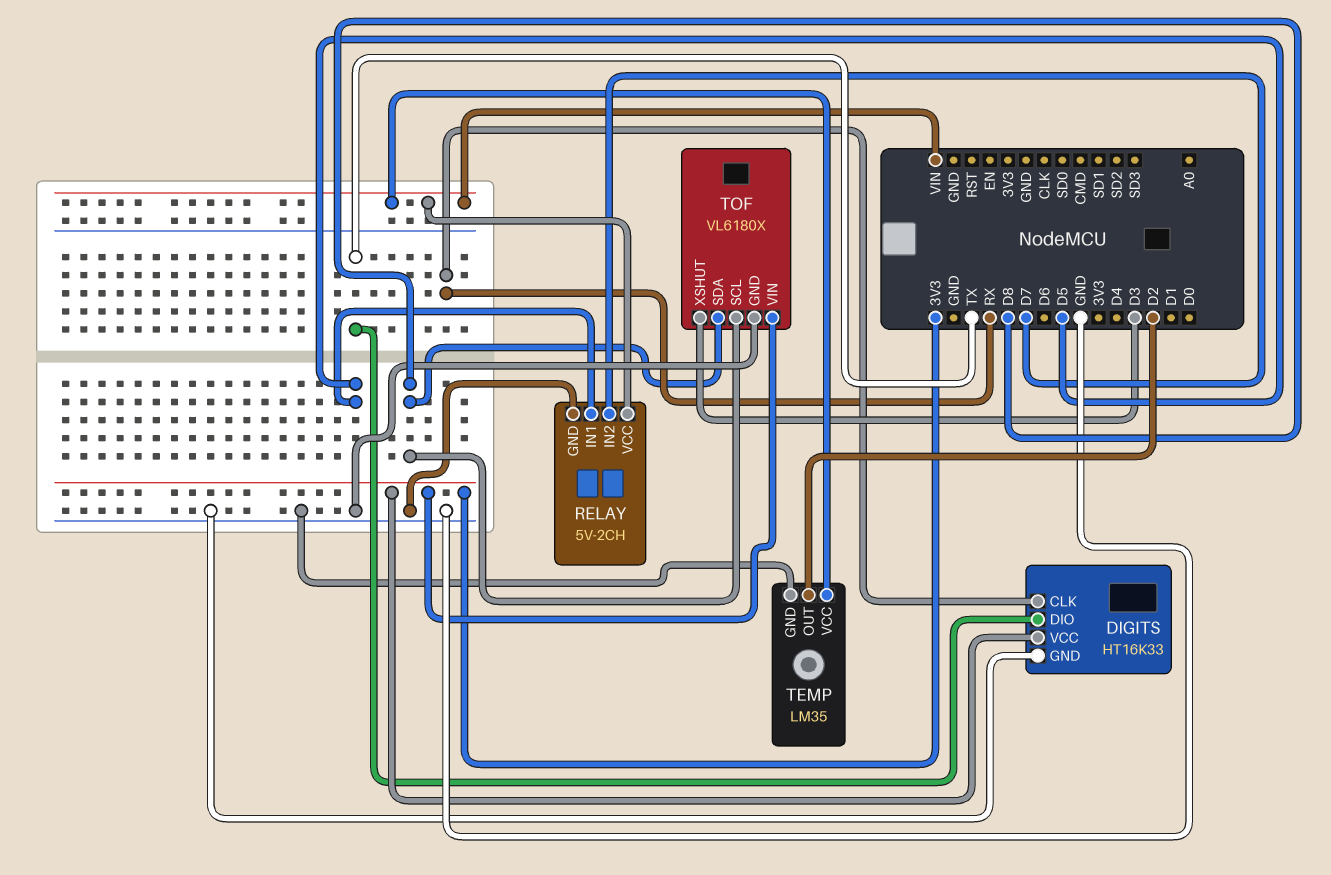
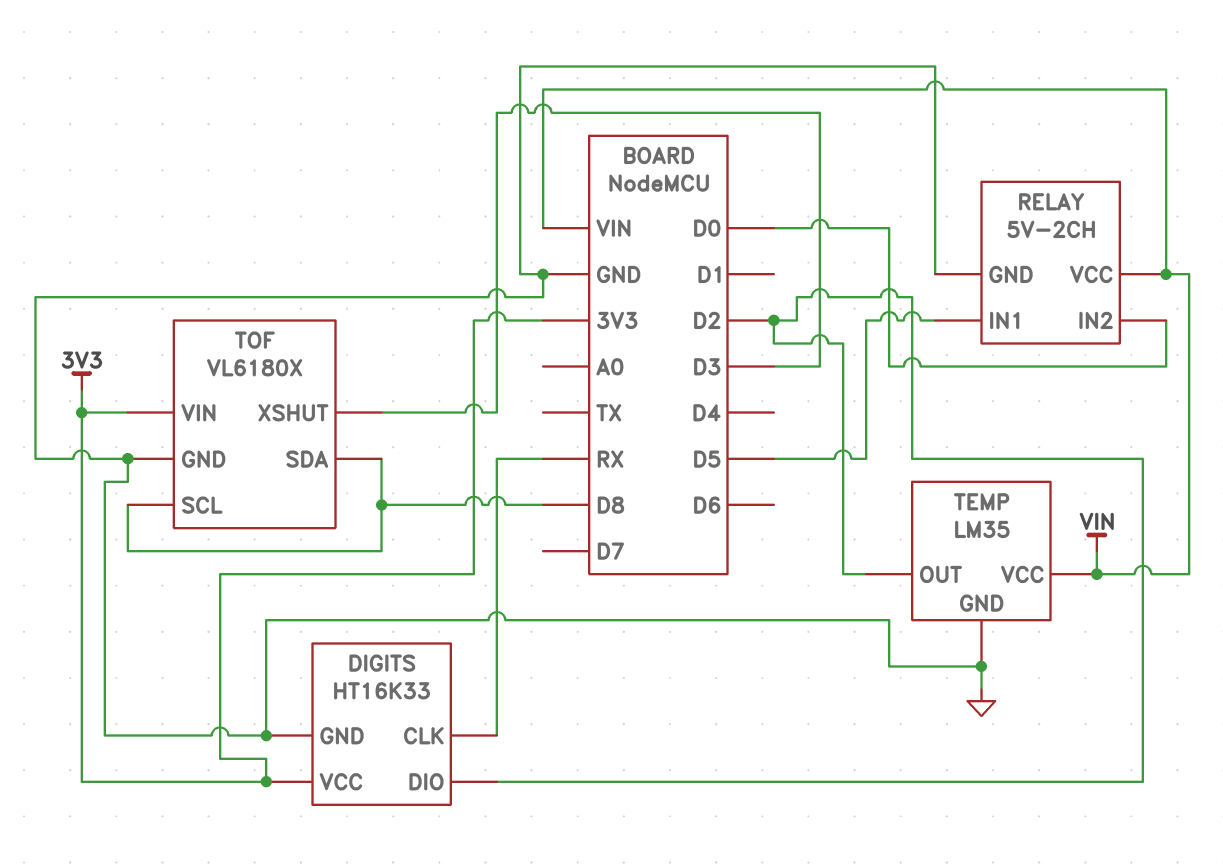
DIGITS pin DIO: TX -> D2
RELAY pin IN2: D7 -> D0

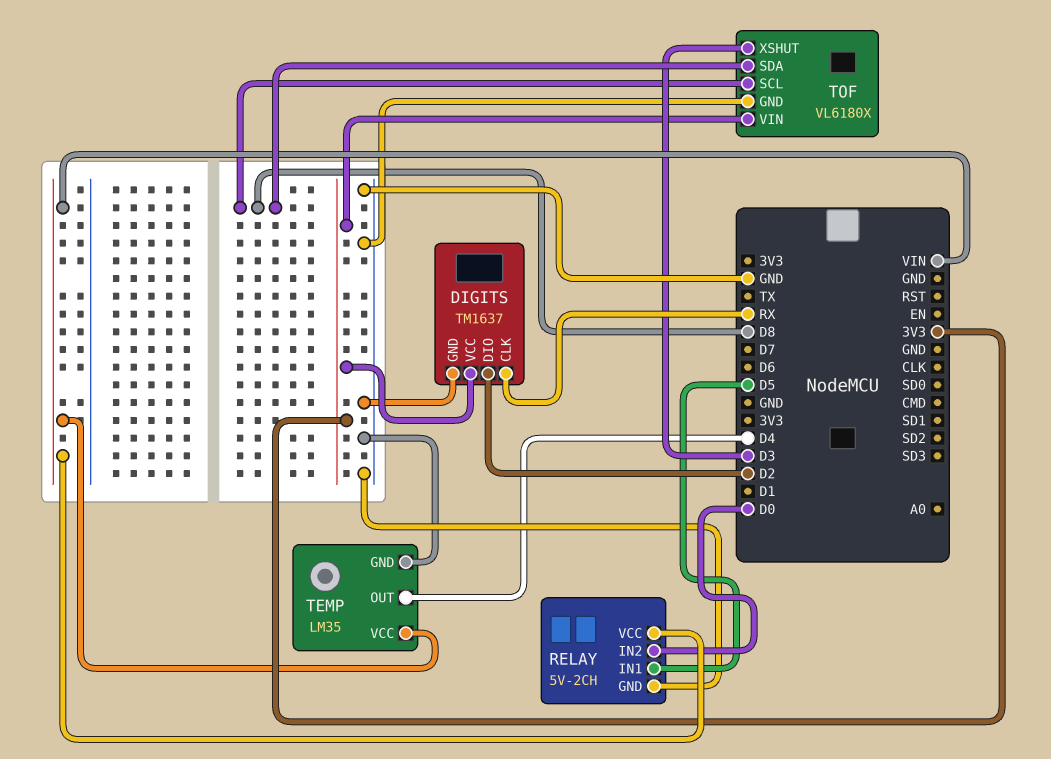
DIGITS: HT16K33 -> TM1637
TEMP pin OUT: D2 -> D4

